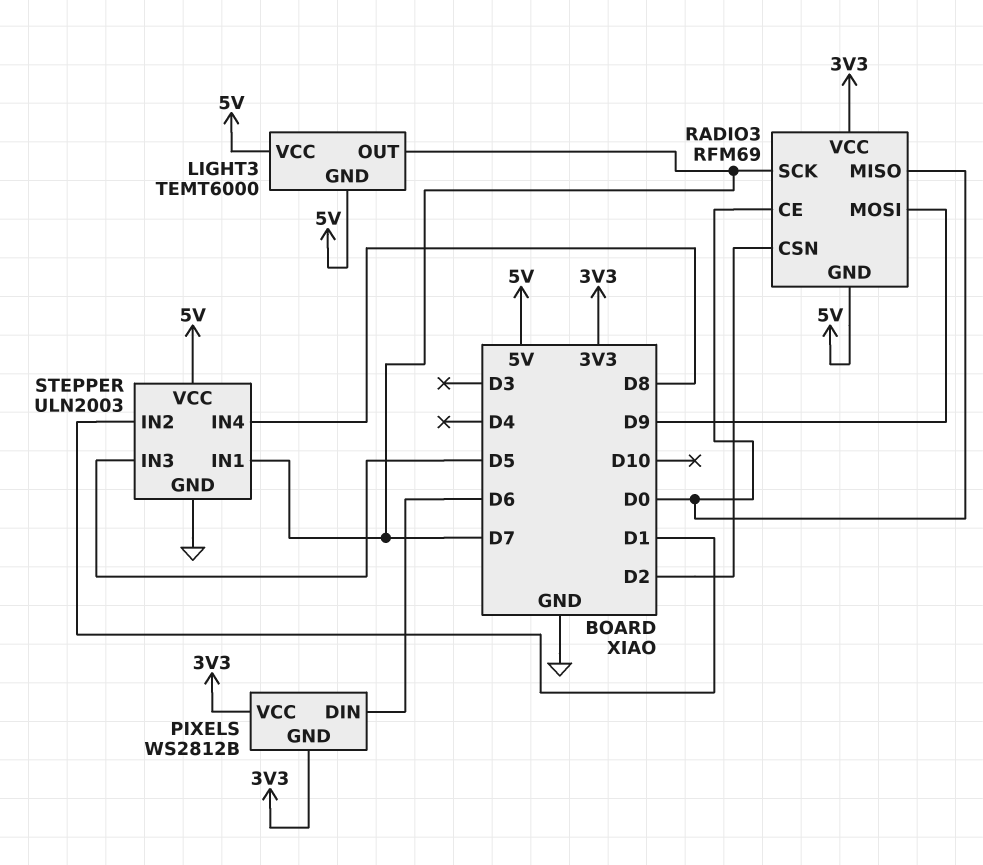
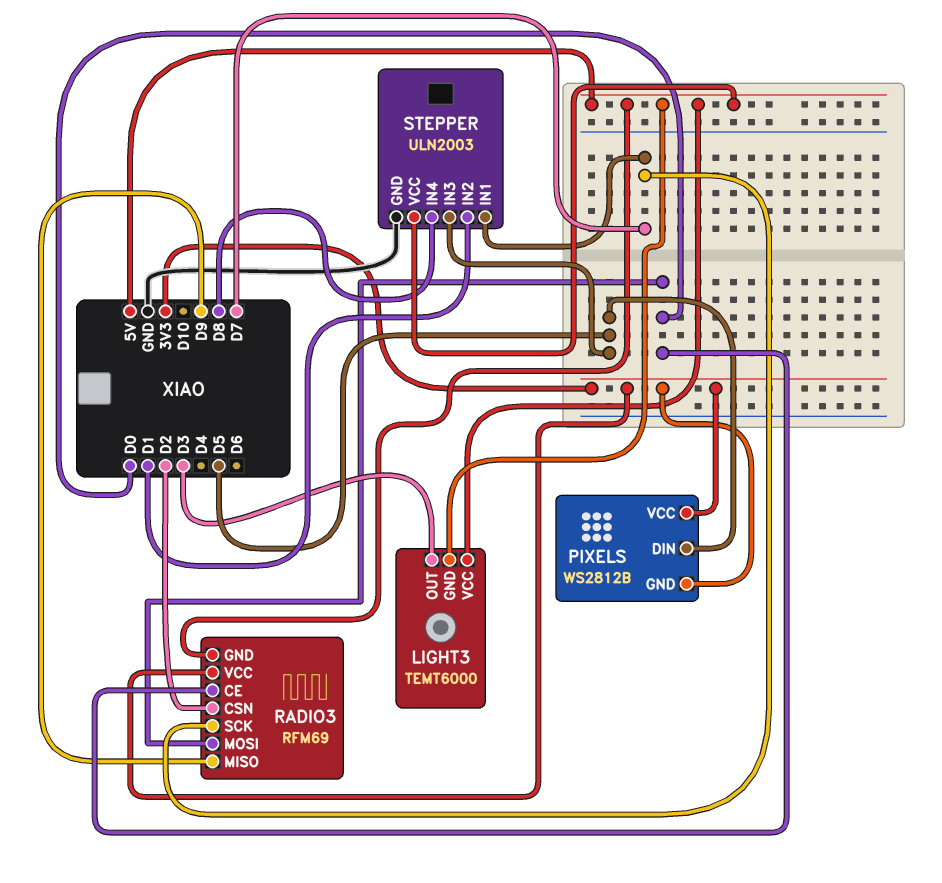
LIGHT3 pin OUT: D7 -> D3
PIXELS pin DIN: D6 -> D5
RADIO3 pin MISO: D0 -> D9
RADIO3 pin MOSI: D9 -> D0

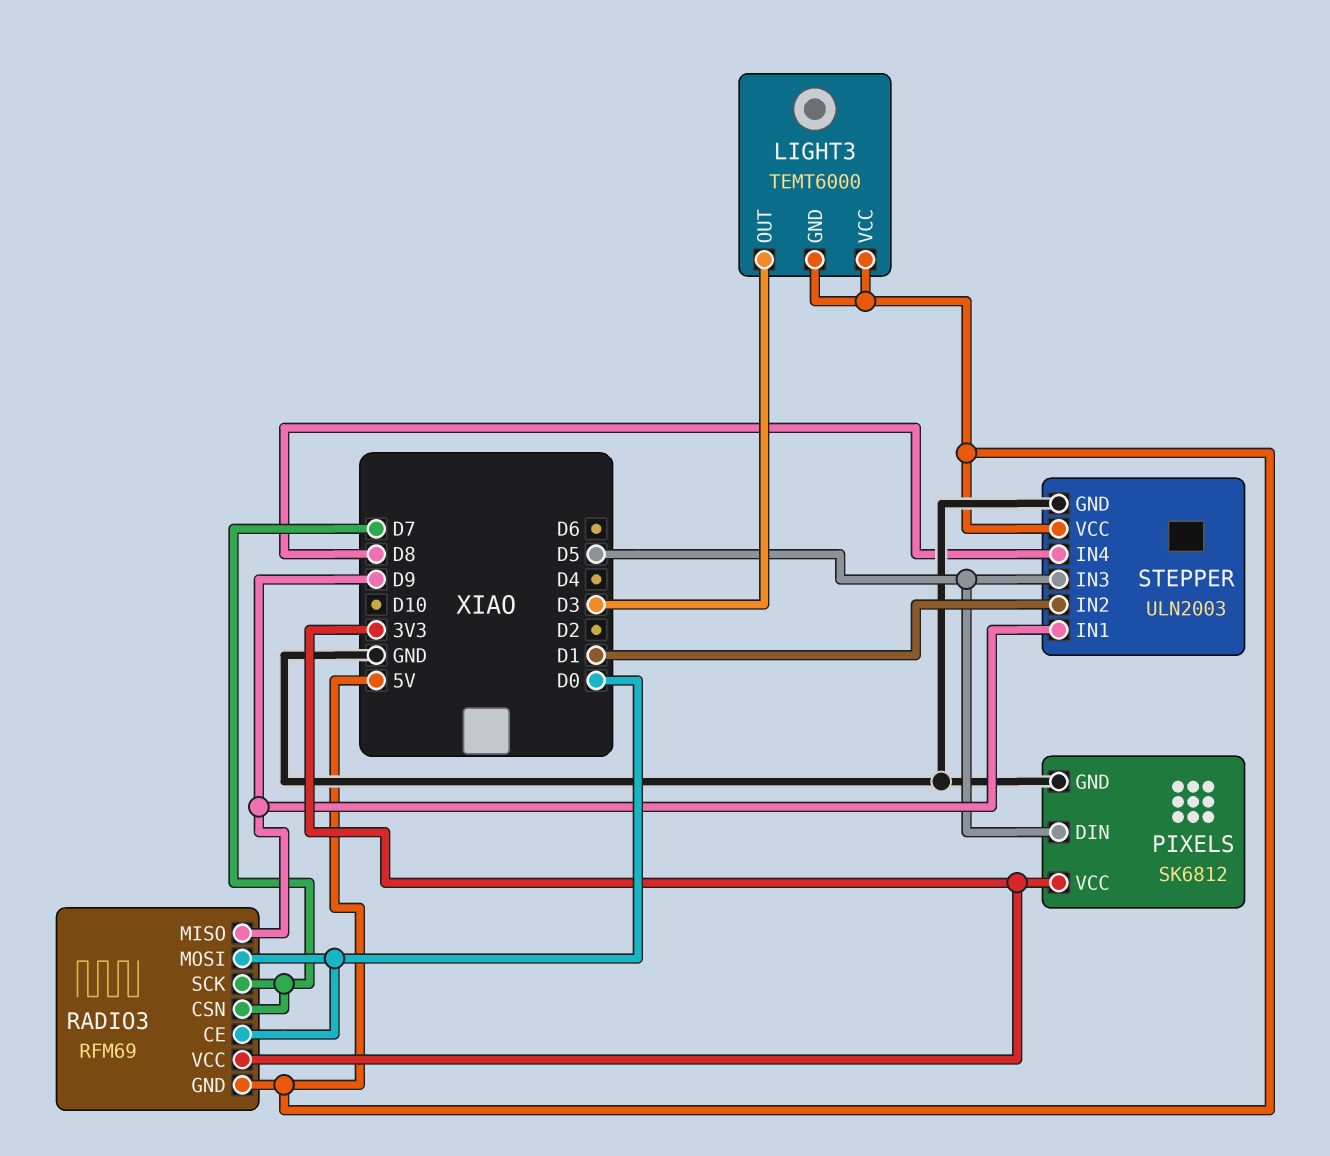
PIXELS: WS2812B -> SK6812
PIXELS pin GND: 3V3 -> GND
RADIO3 pin CSN: D2 -> D7
STEPPER pin IN1: D7 -> D9

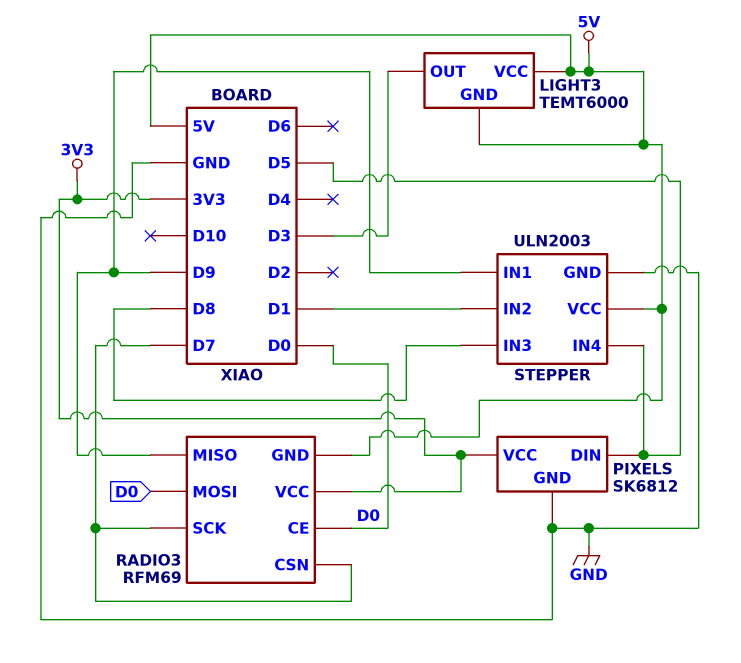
STEPPER pin IN3: D5 -> D8
STEPPER pin IN4: D8 -> D5

